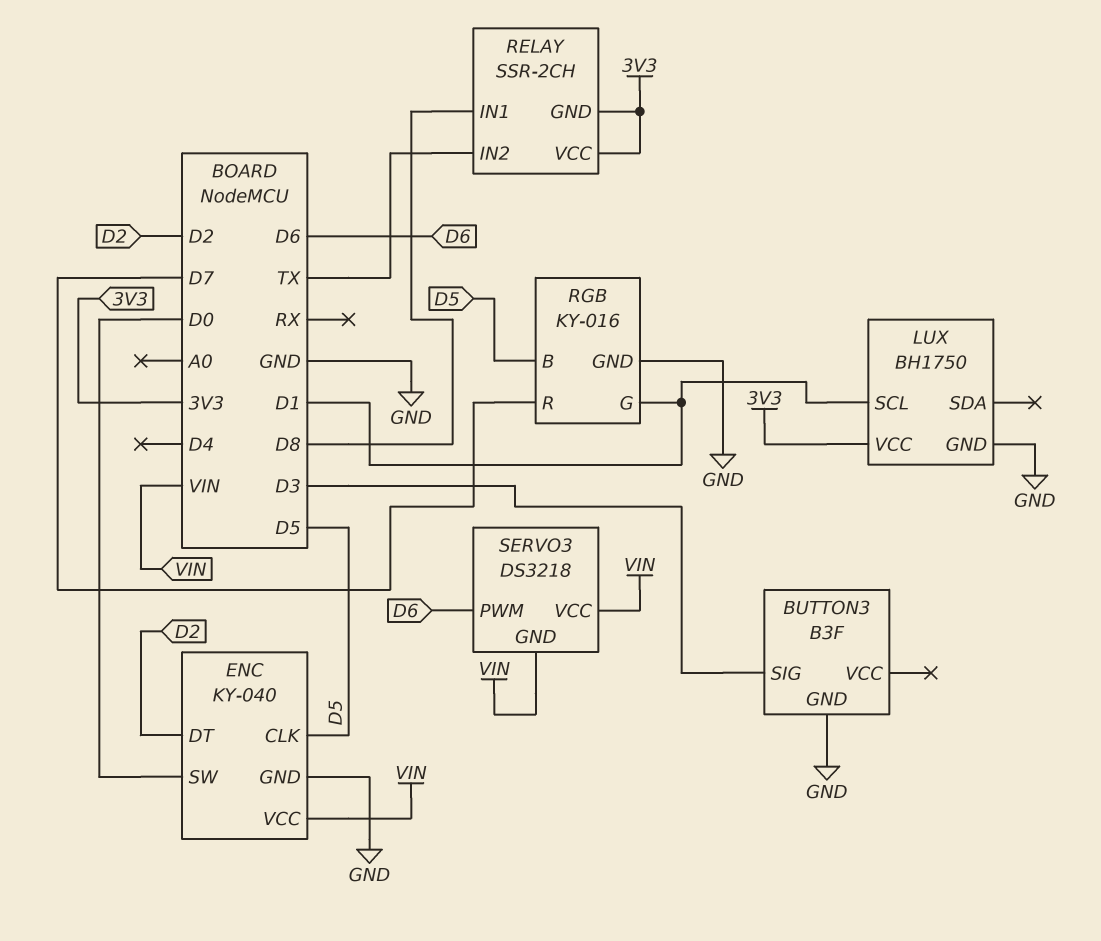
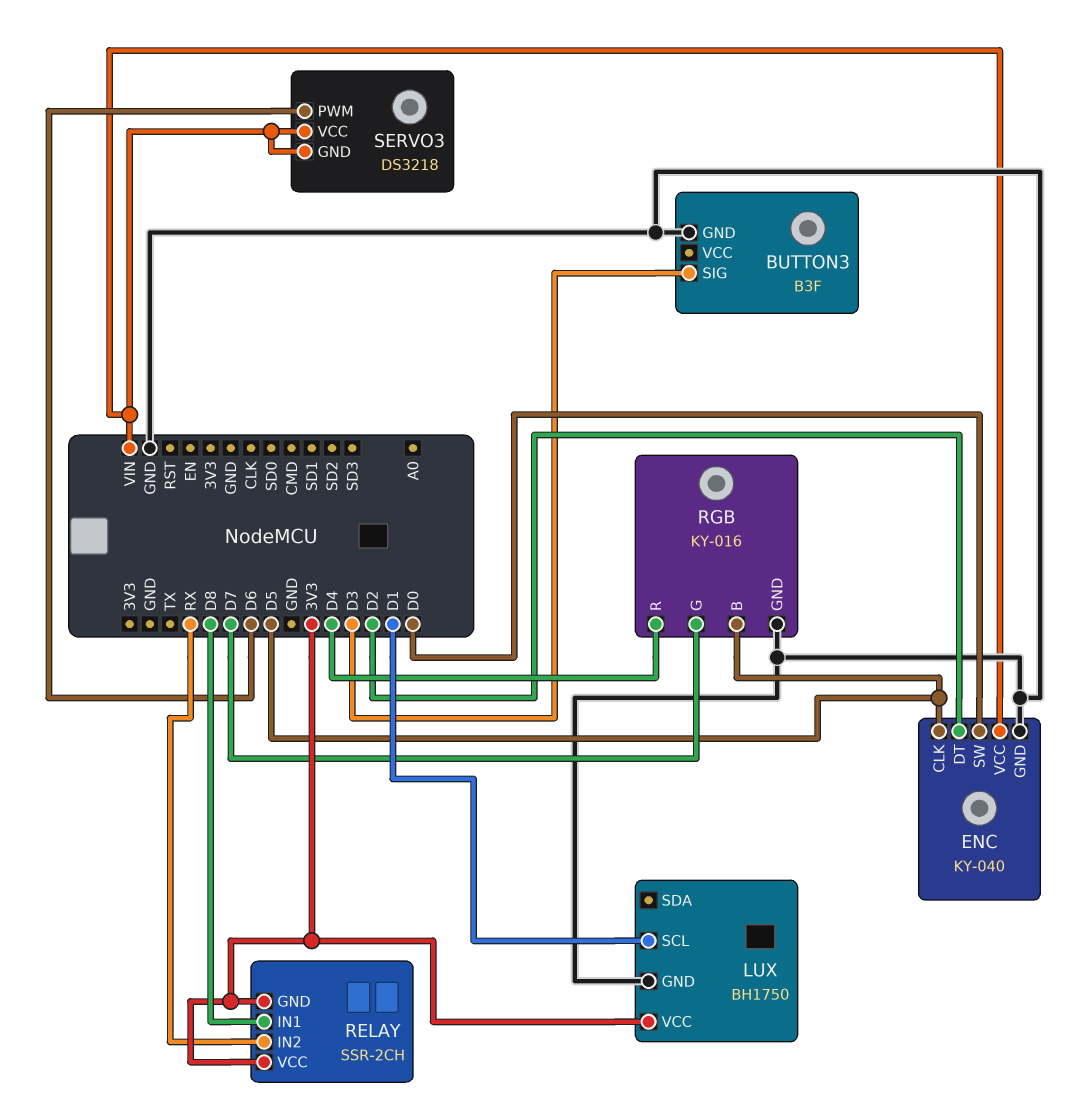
RELAY pin IN2: TX -> RX
RGB pin G: D1 -> D7
RGB pin R: D7 -> D4

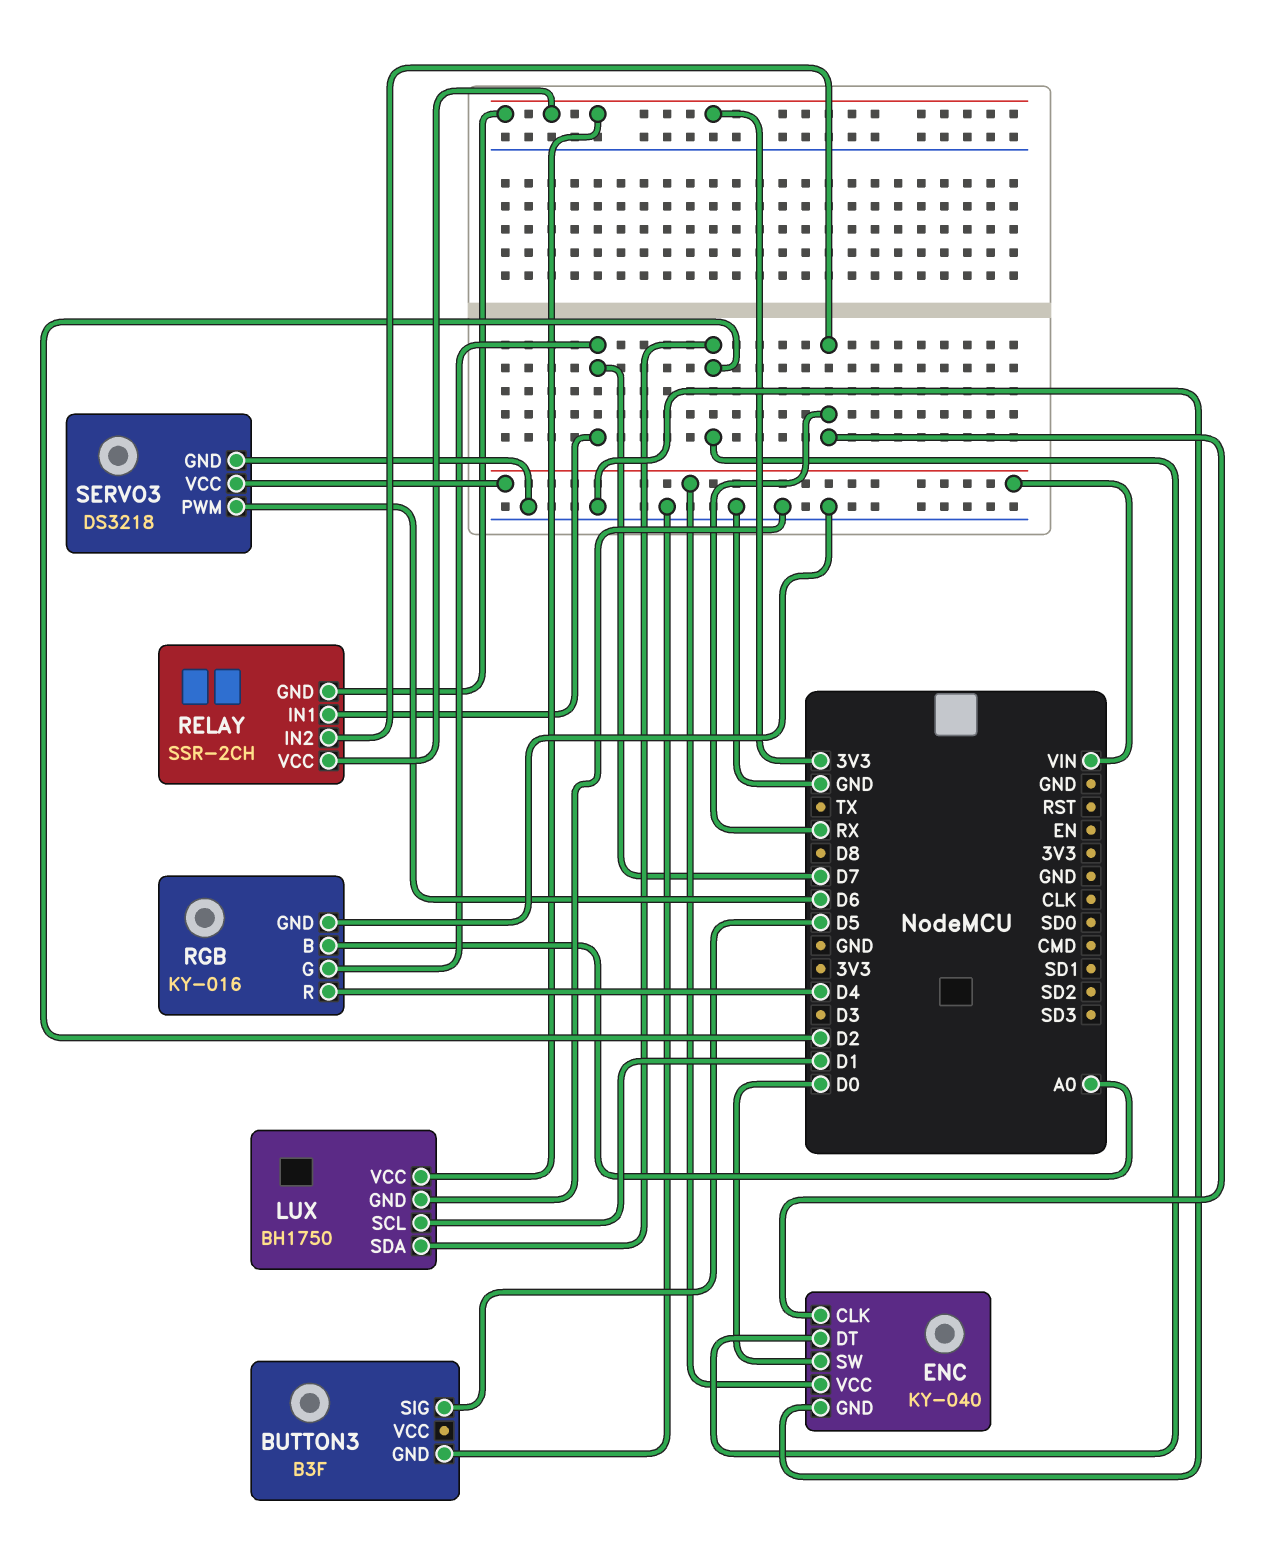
BUTTON3 pin SIG: D3 -> D5
ENC pin CLK: D5 -> RX
LUX pin SDA: none -> D2
RELAY pin IN1: D8 -> D7
RGB pin B: D5 -> A0
SERVO3 pin GND: VIN -> GND

